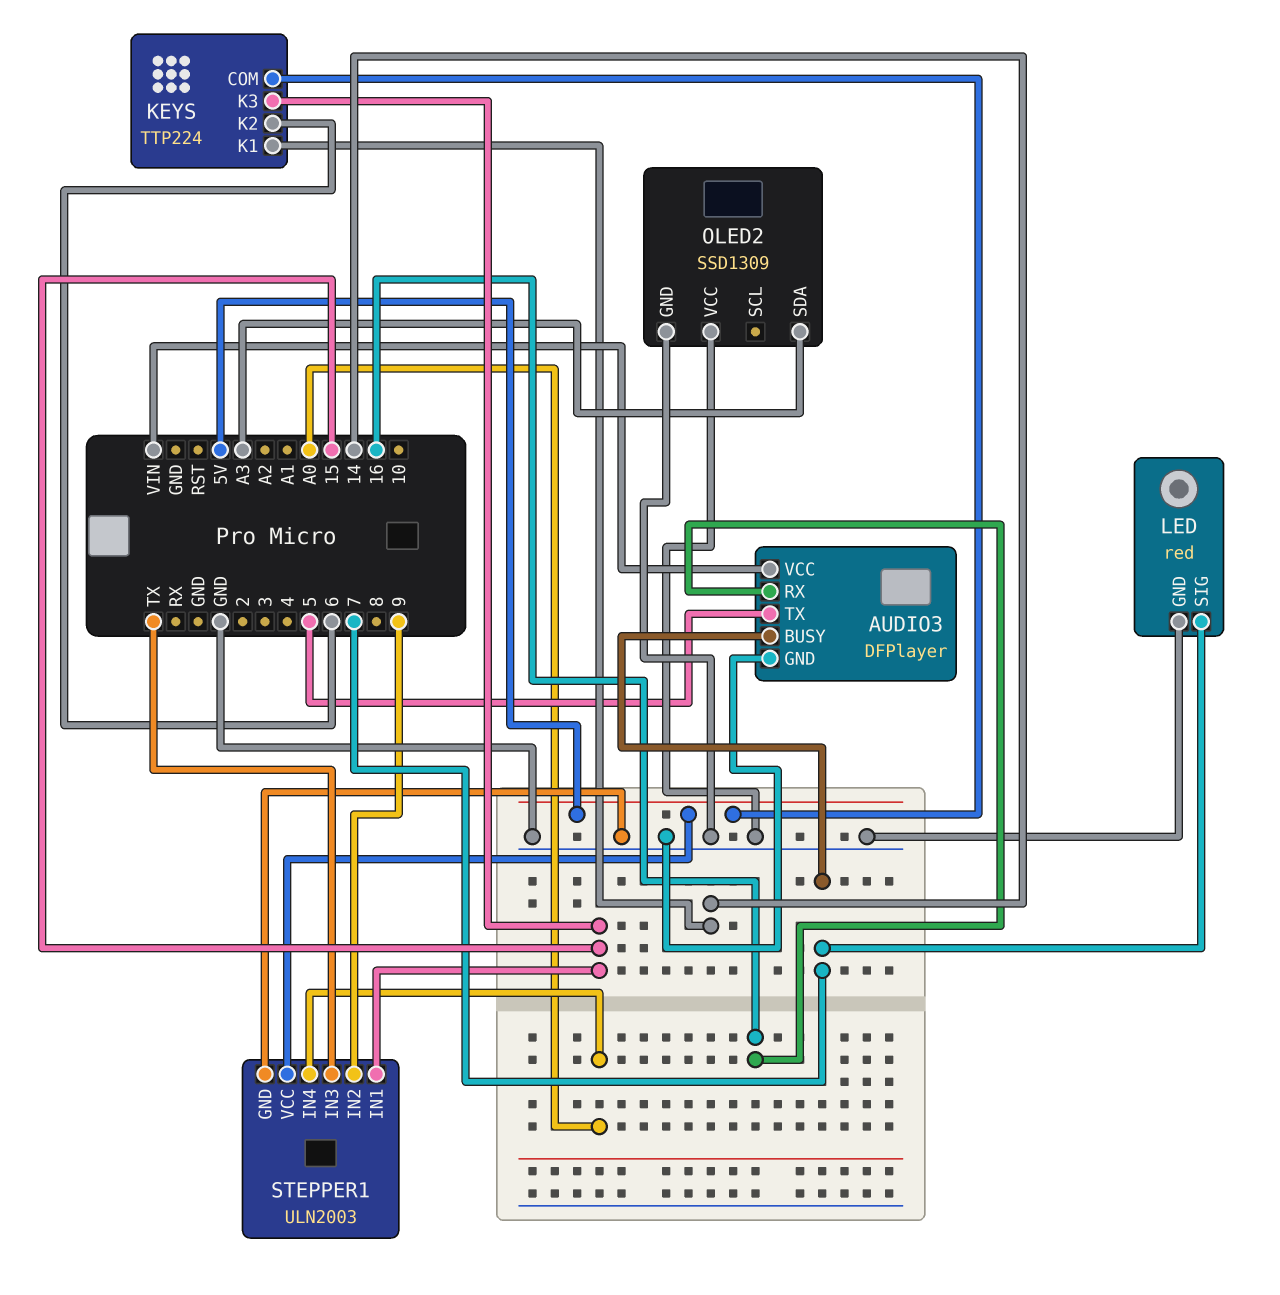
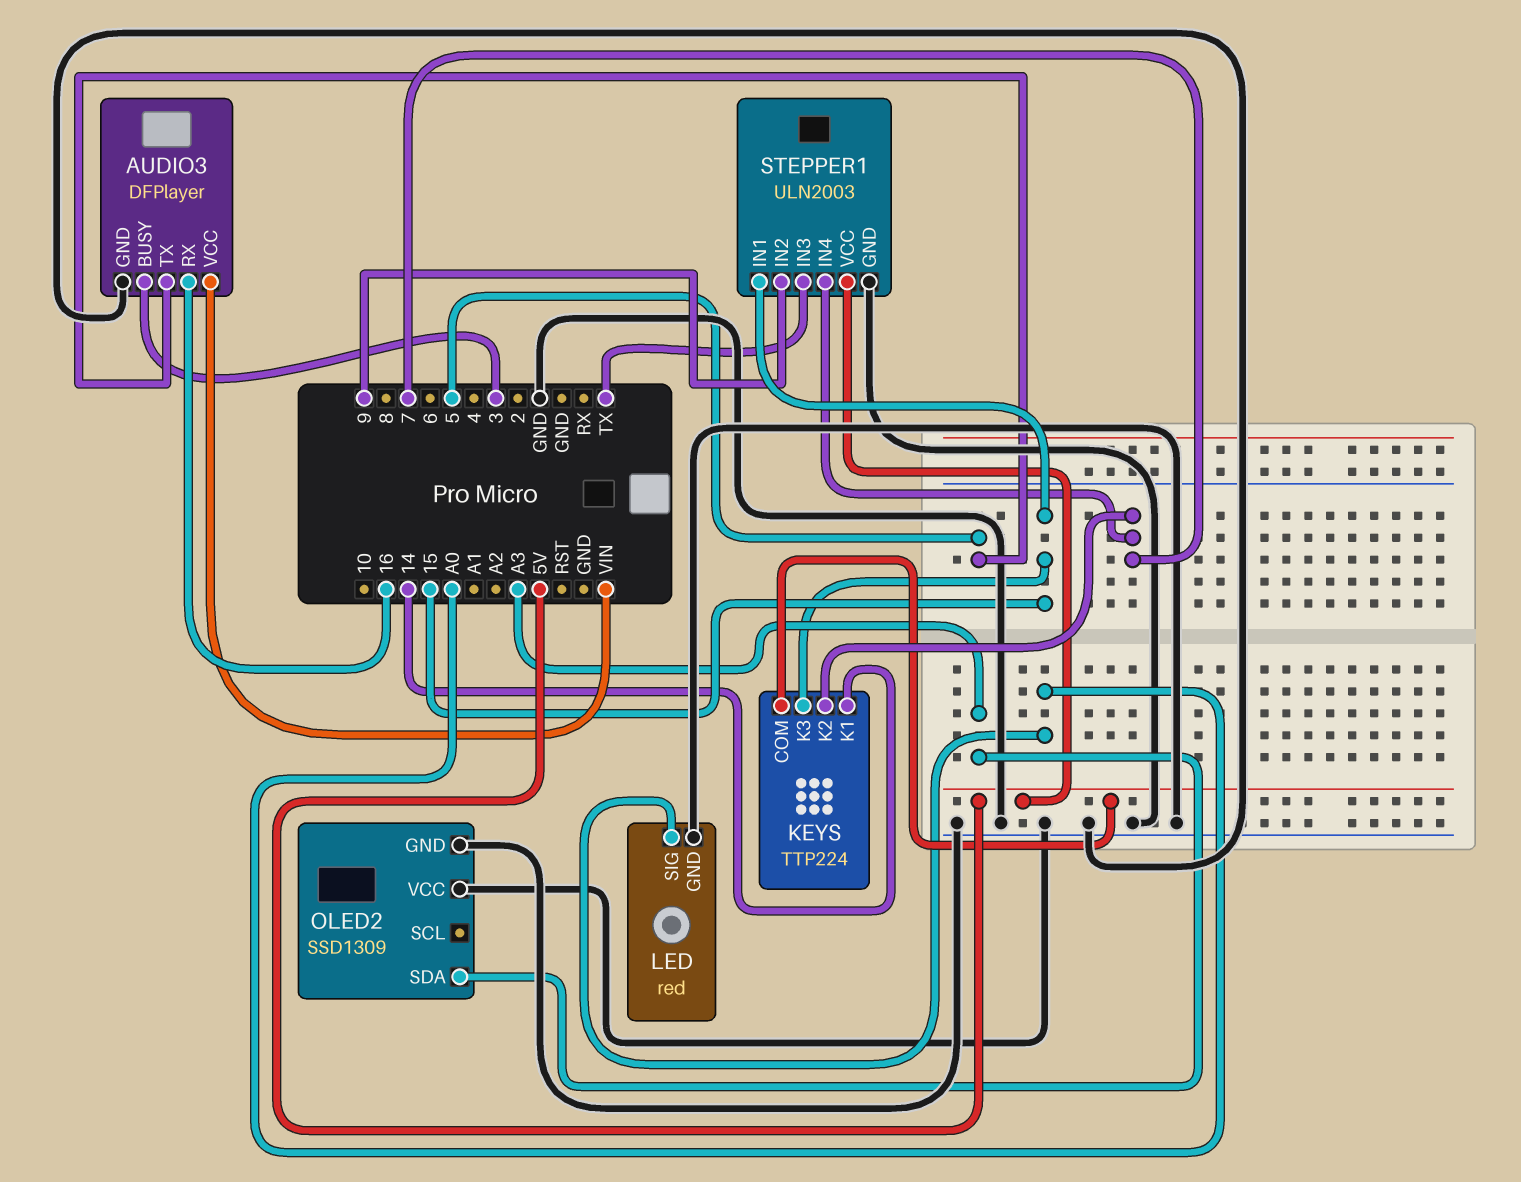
AUDIO3 pin BUSY: 7 -> 3
KEYS pin K2: 6 -> 7
LED pin SIG: 7 -> A0
STEPPER1 pin IN4: A0 -> 7

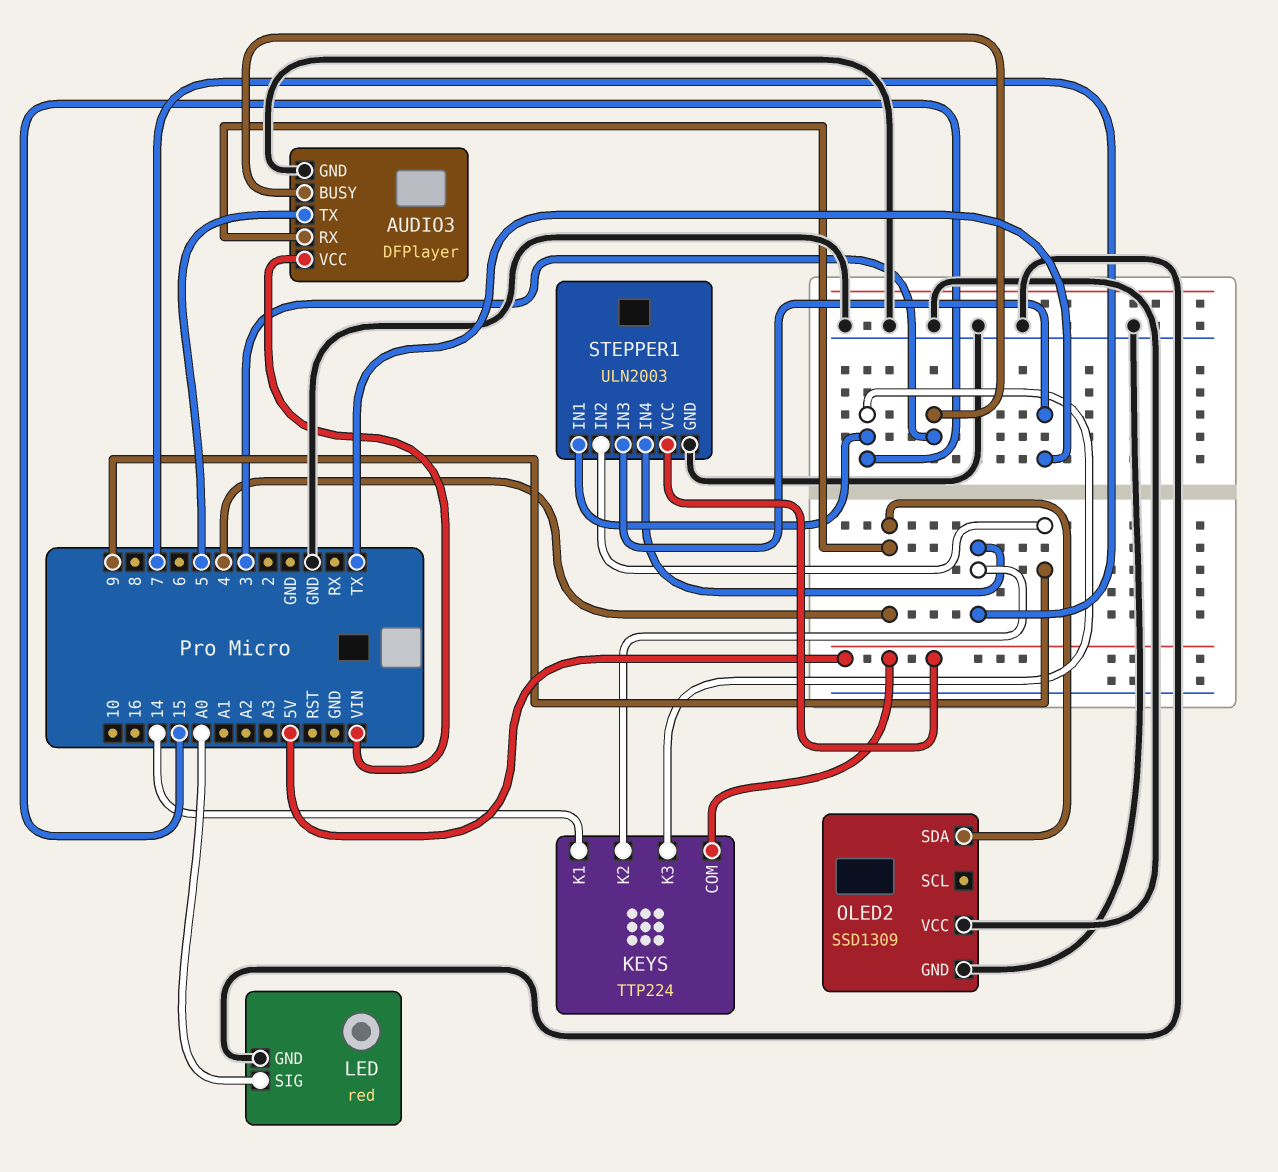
AUDIO3 pin RX: 16 -> 4
OLED2 pin SDA: A3 -> 4

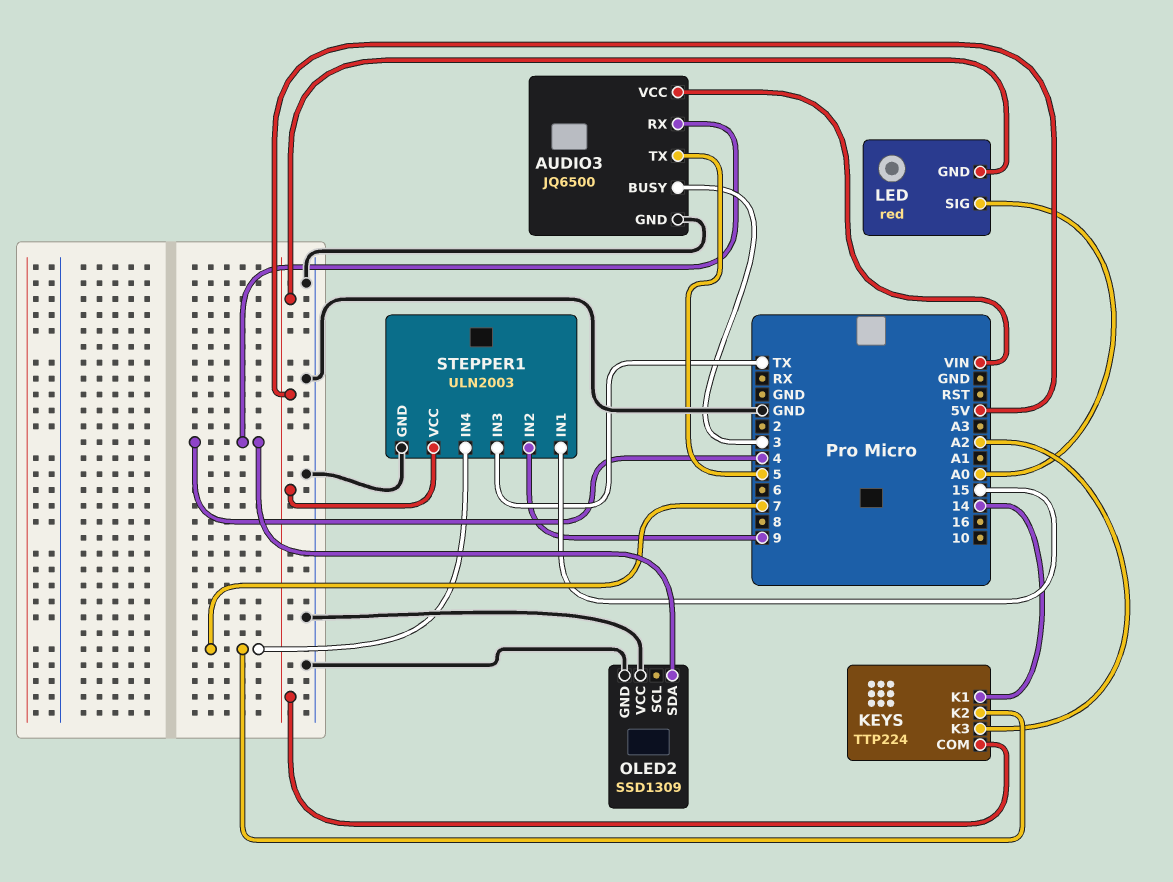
AUDIO3: DFPlayer -> JQ6500
KEYS pin K3: 15 -> A2
LED pin GND: GND -> 5V

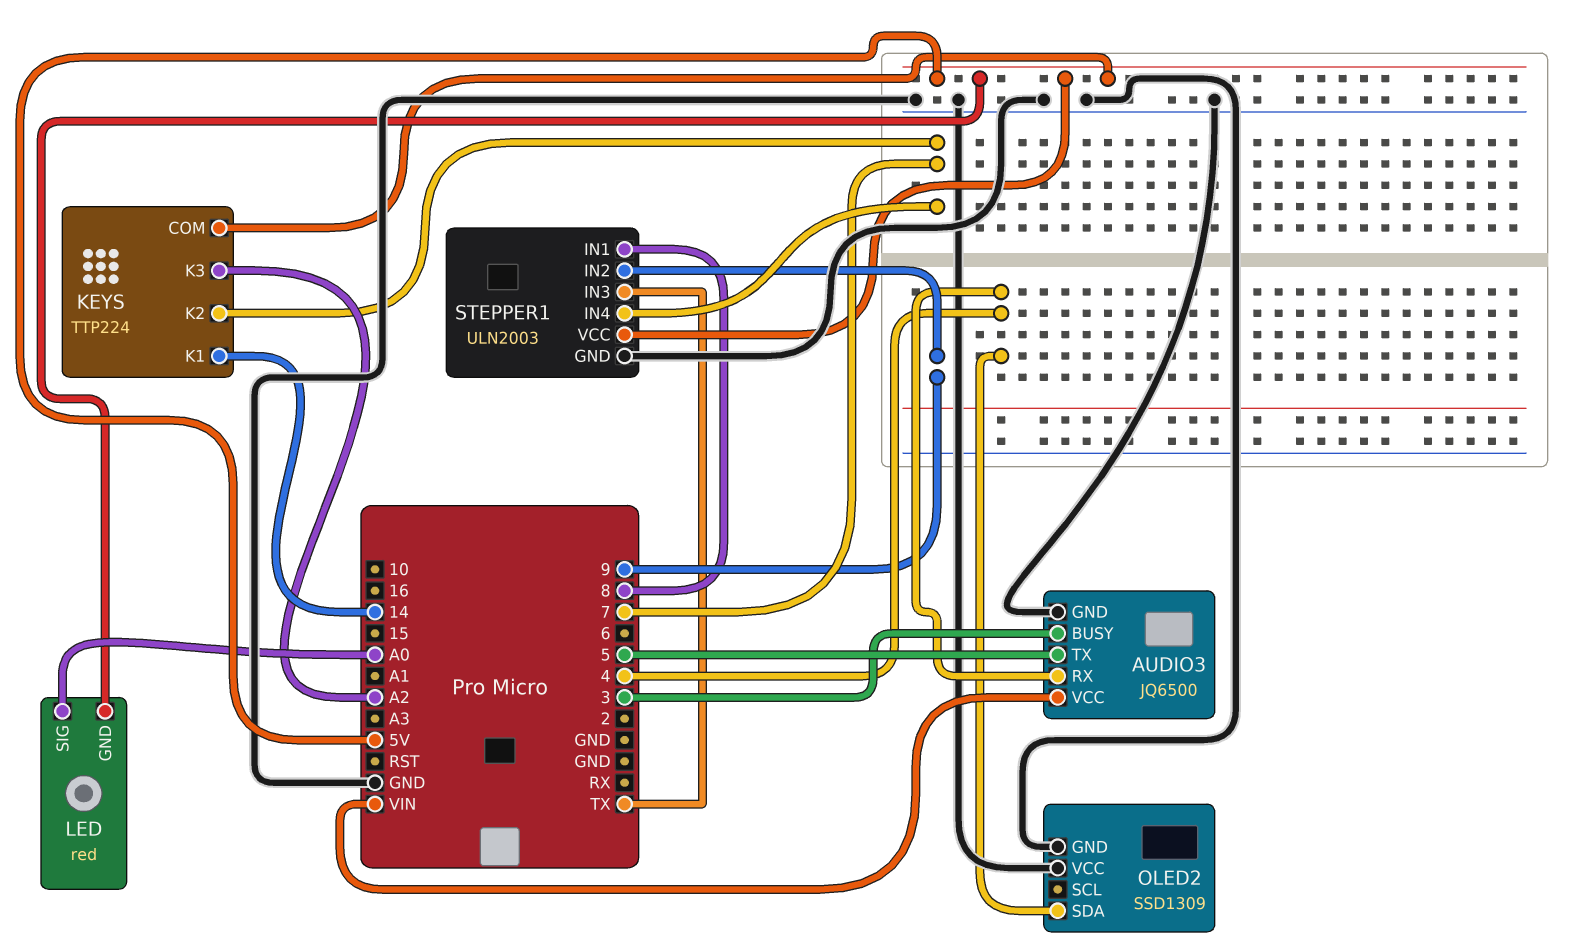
STEPPER1 pin IN1: 15 -> 8

